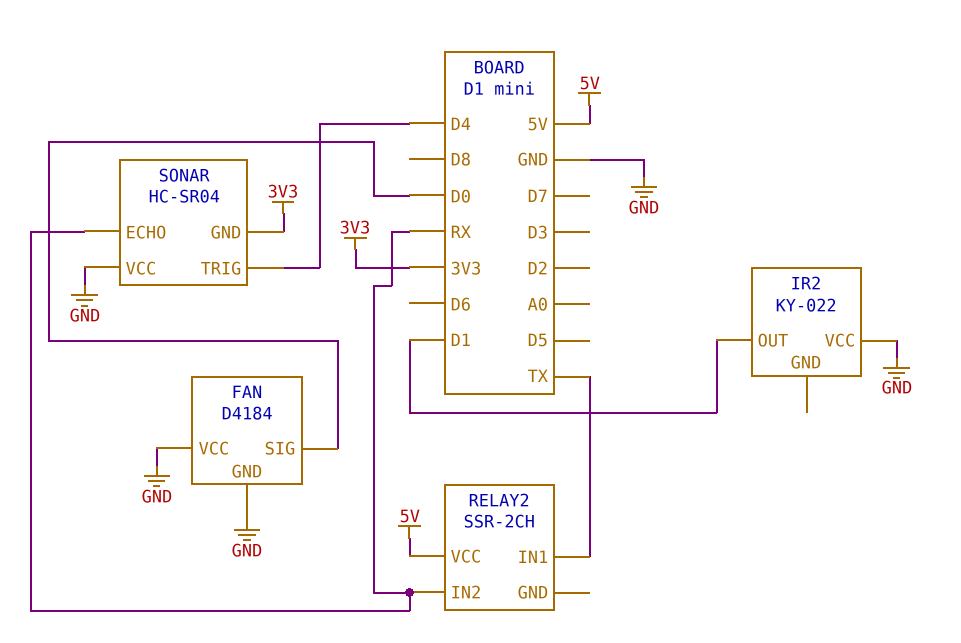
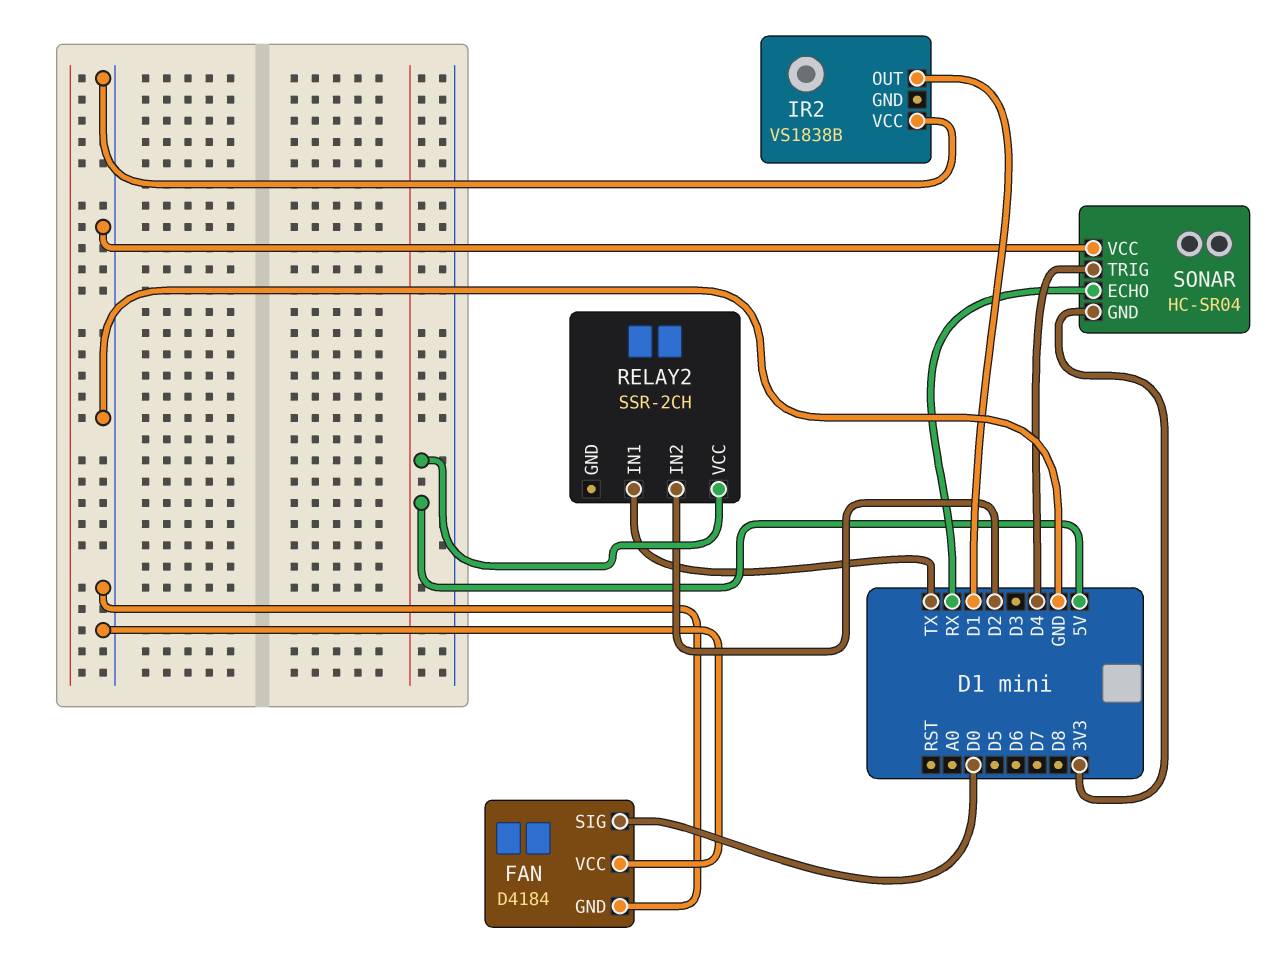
IR2: KY-022 -> VS1838B
RELAY2 pin IN2: RX -> D2

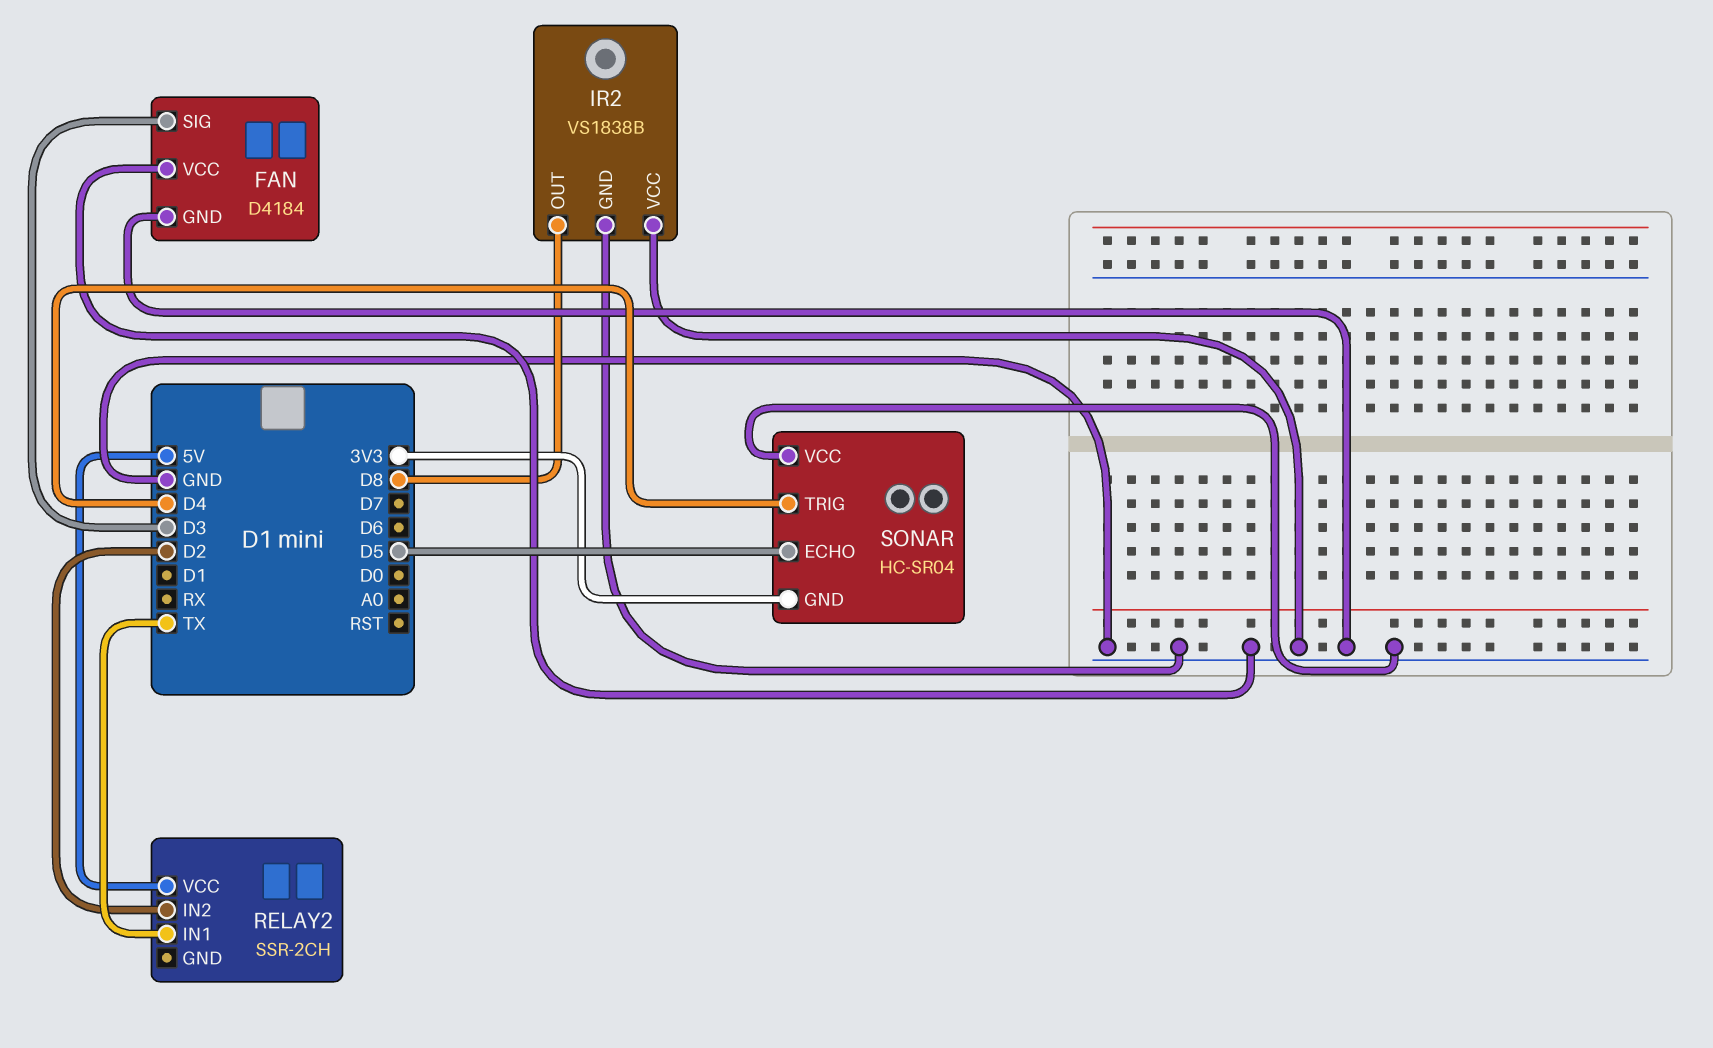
FAN pin SIG: D0 -> D3
IR2 pin GND: none -> GND
IR2 pin OUT: D1 -> D8
SONAR pin ECHO: RX -> D5

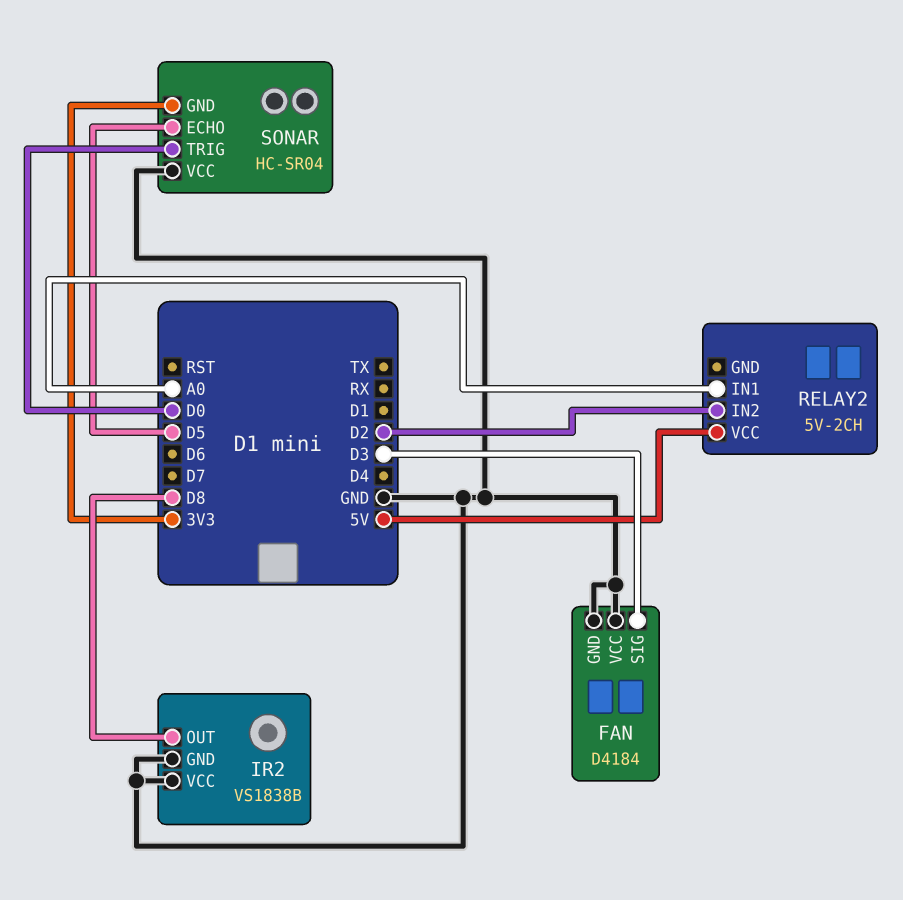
RELAY2: SSR-2CH -> 5V-2CH
RELAY2 pin IN1: TX -> A0
SONAR pin TRIG: D4 -> D0

